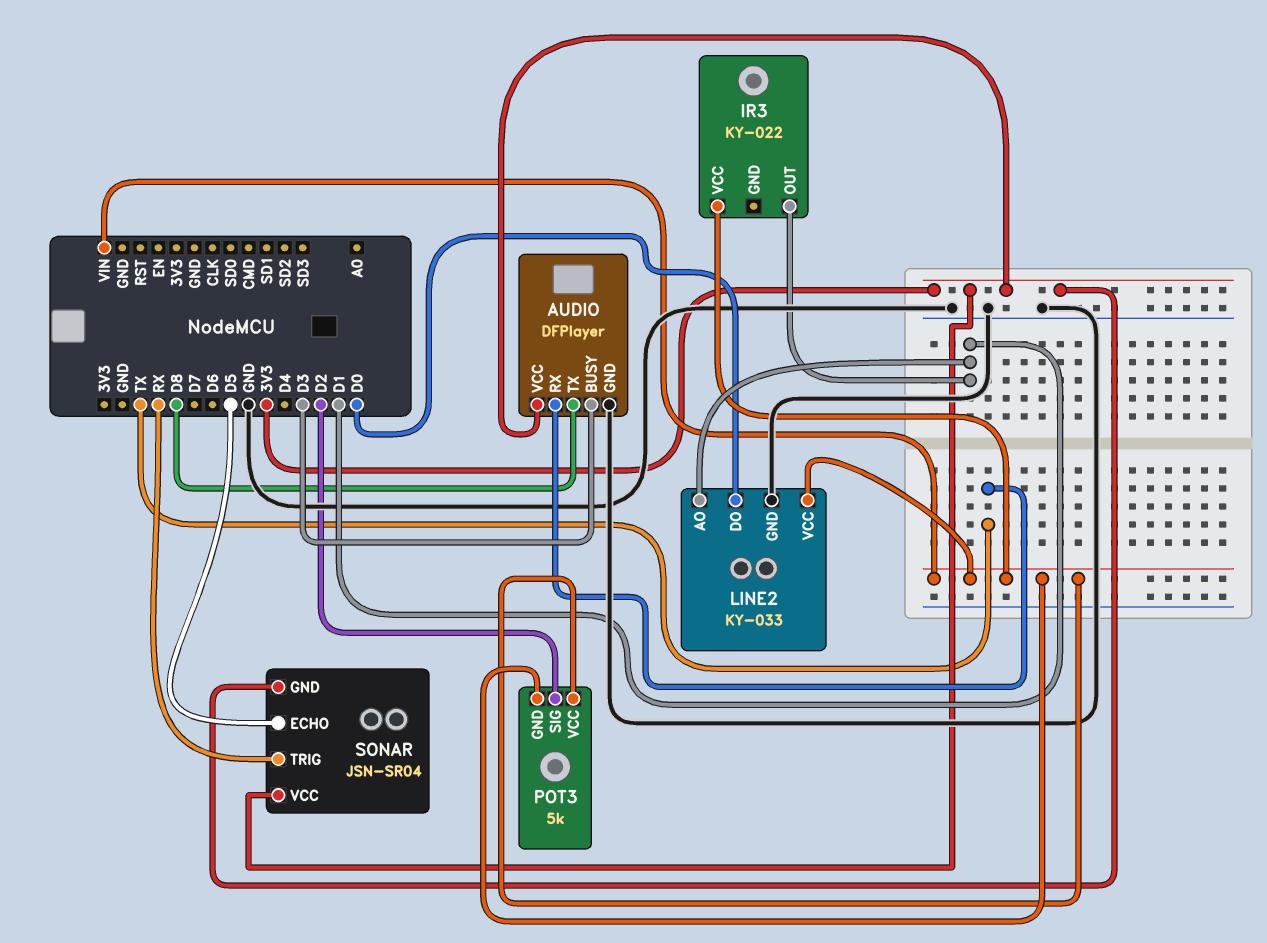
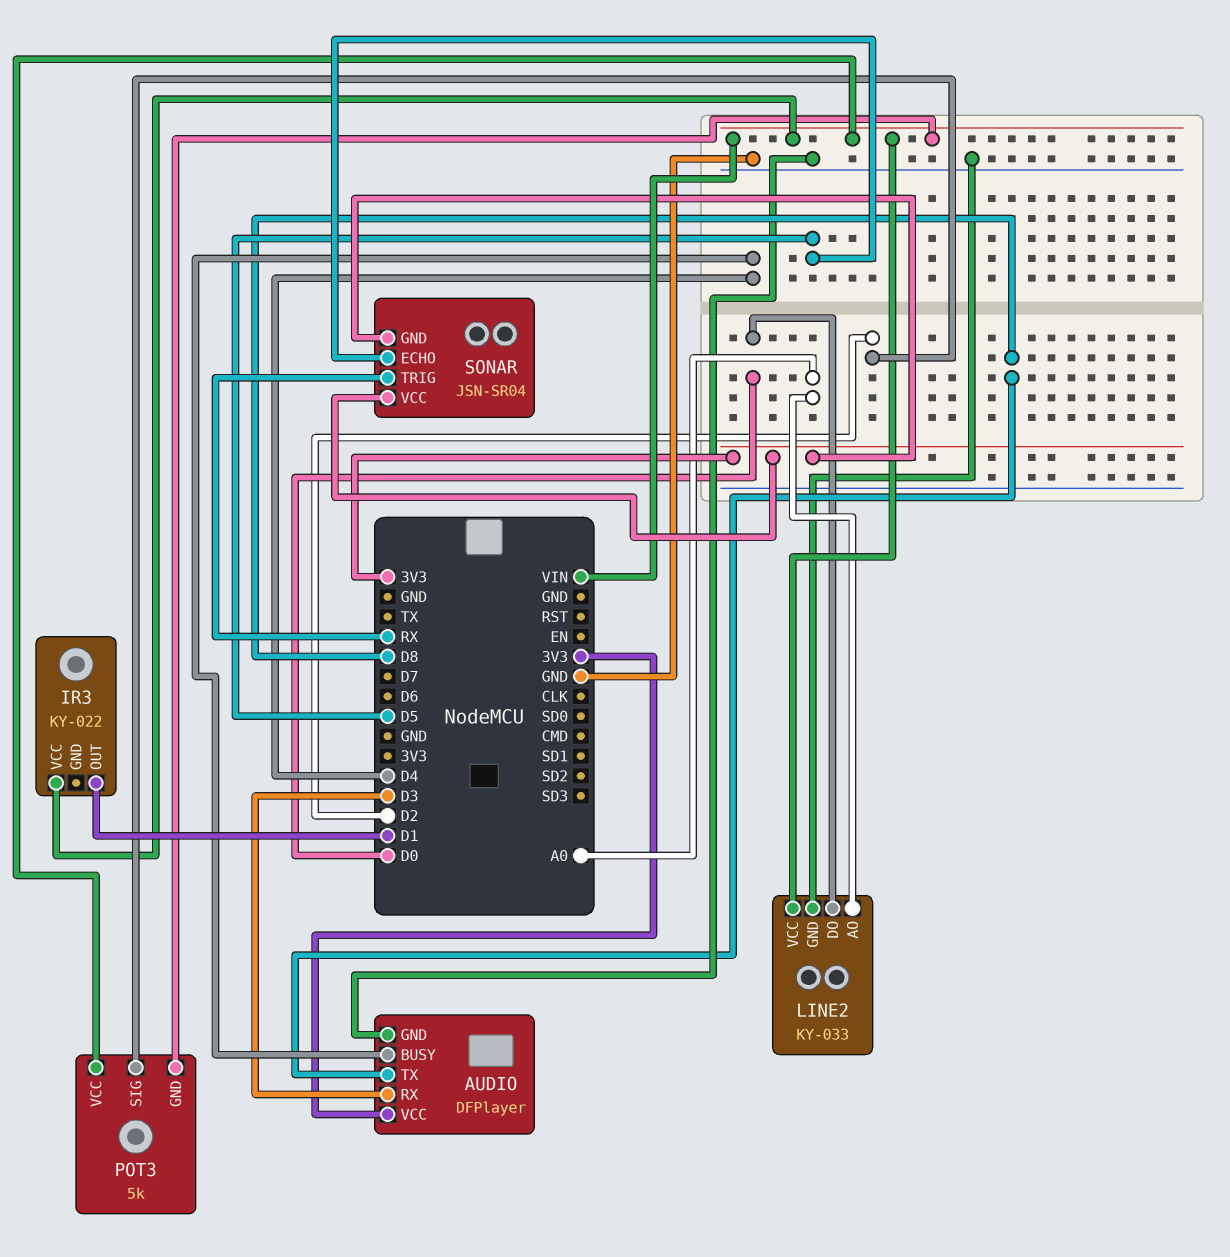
AUDIO pin BUSY: D3 -> D4
AUDIO pin RX: TX -> D3
LINE2 pin AO: D1 -> A0

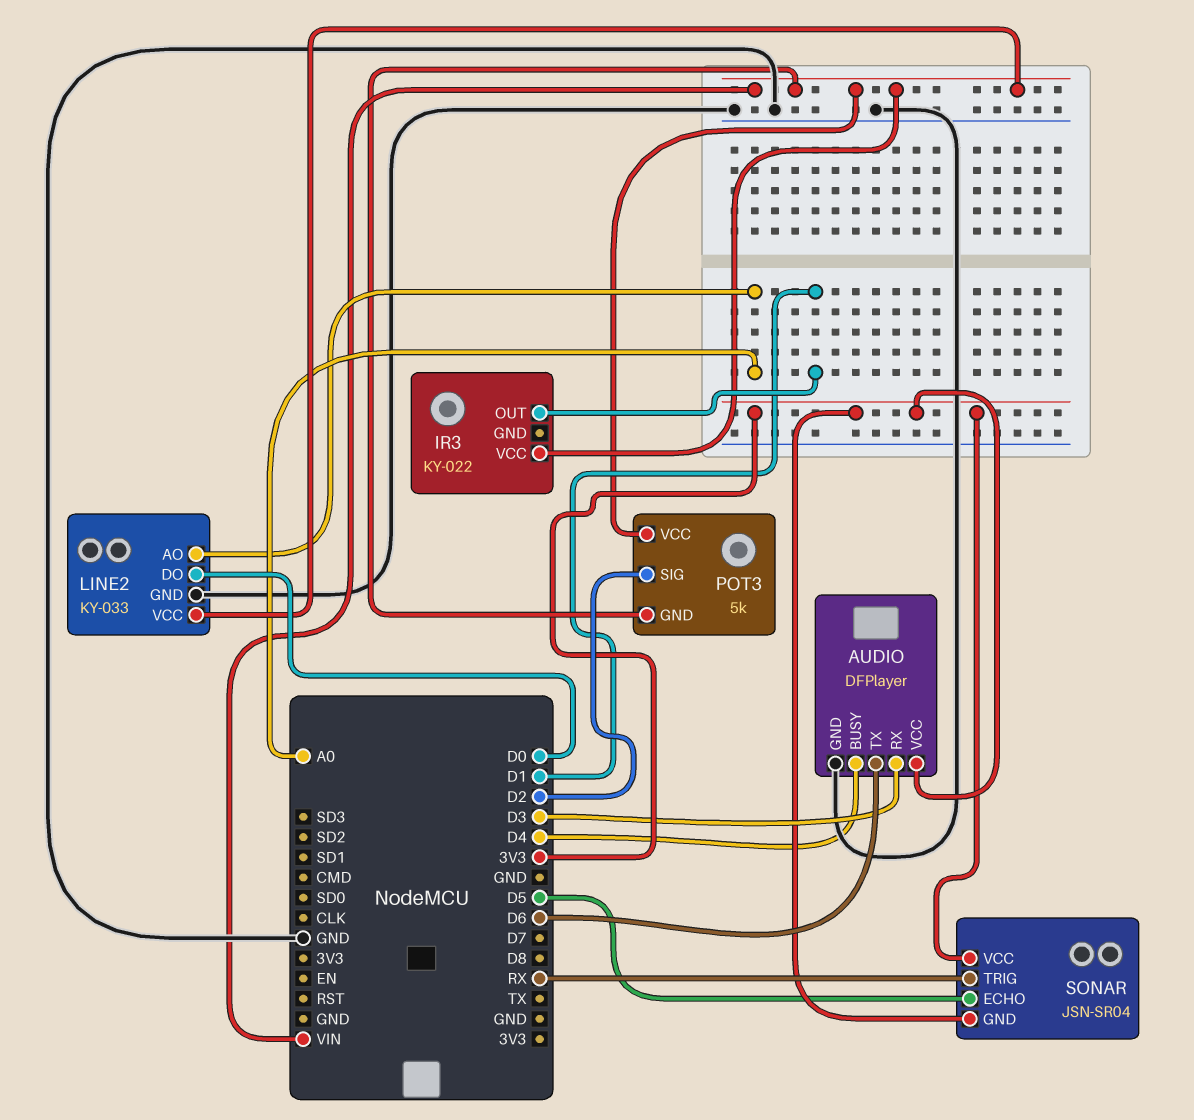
AUDIO pin TX: D8 -> D6

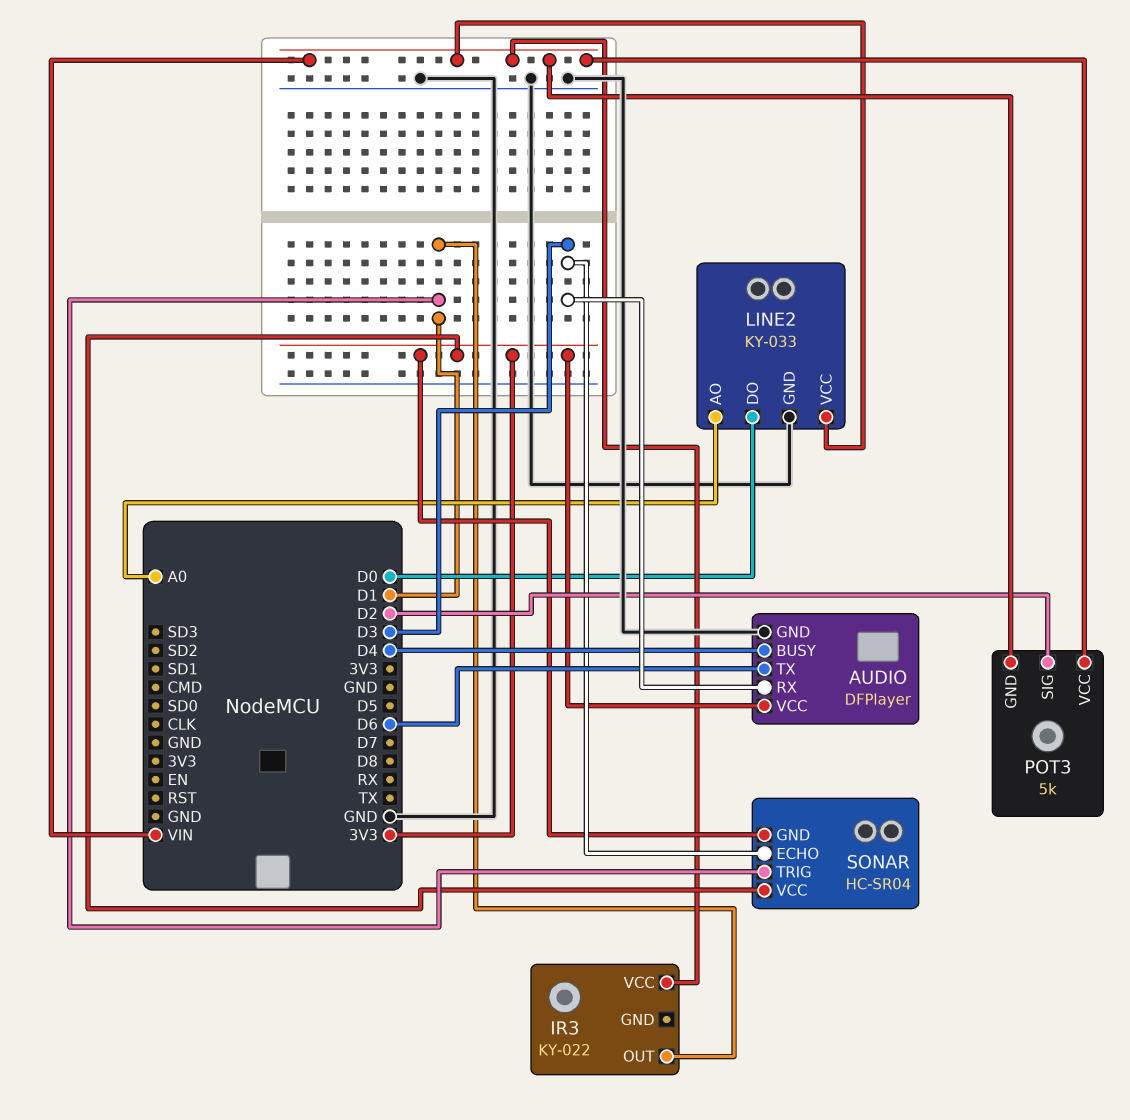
SONAR: JSN-SR04 -> HC-SR04
SONAR pin ECHO: D5 -> D3
SONAR pin TRIG: RX -> D1

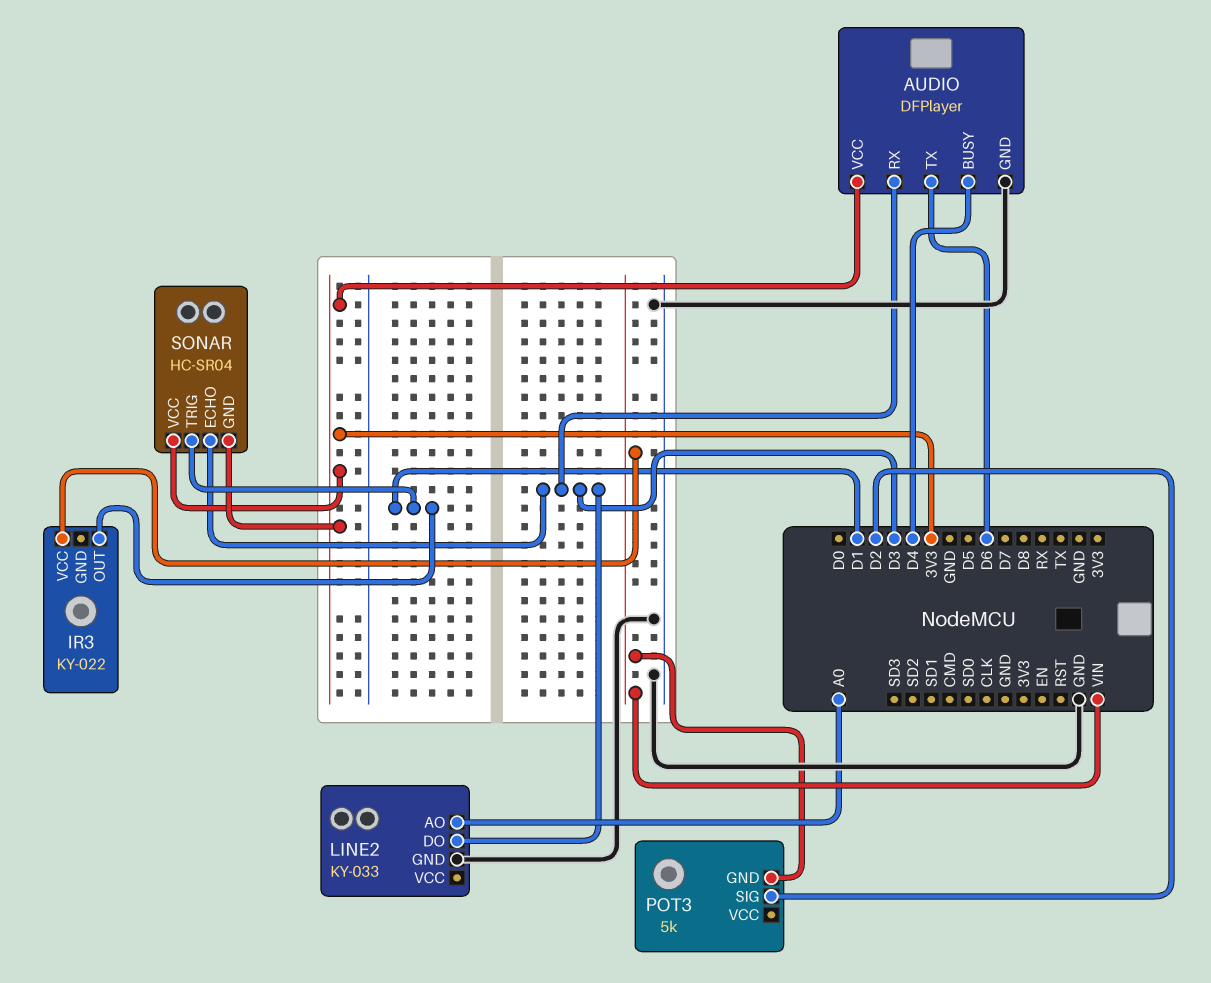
LINE2 pin DO: D0 -> D3
LINE2 pin VCC: VIN -> none
POT3 pin VCC: VIN -> none

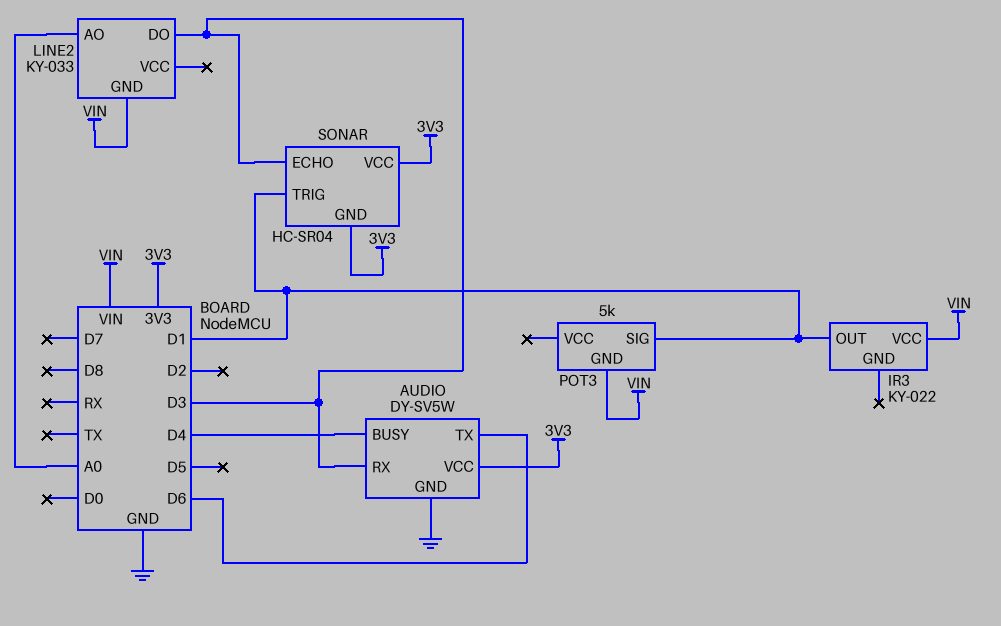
AUDIO: DFPlayer -> DY-SV5W
LINE2 pin GND: GND -> VIN
POT3 pin SIG: D2 -> D1

